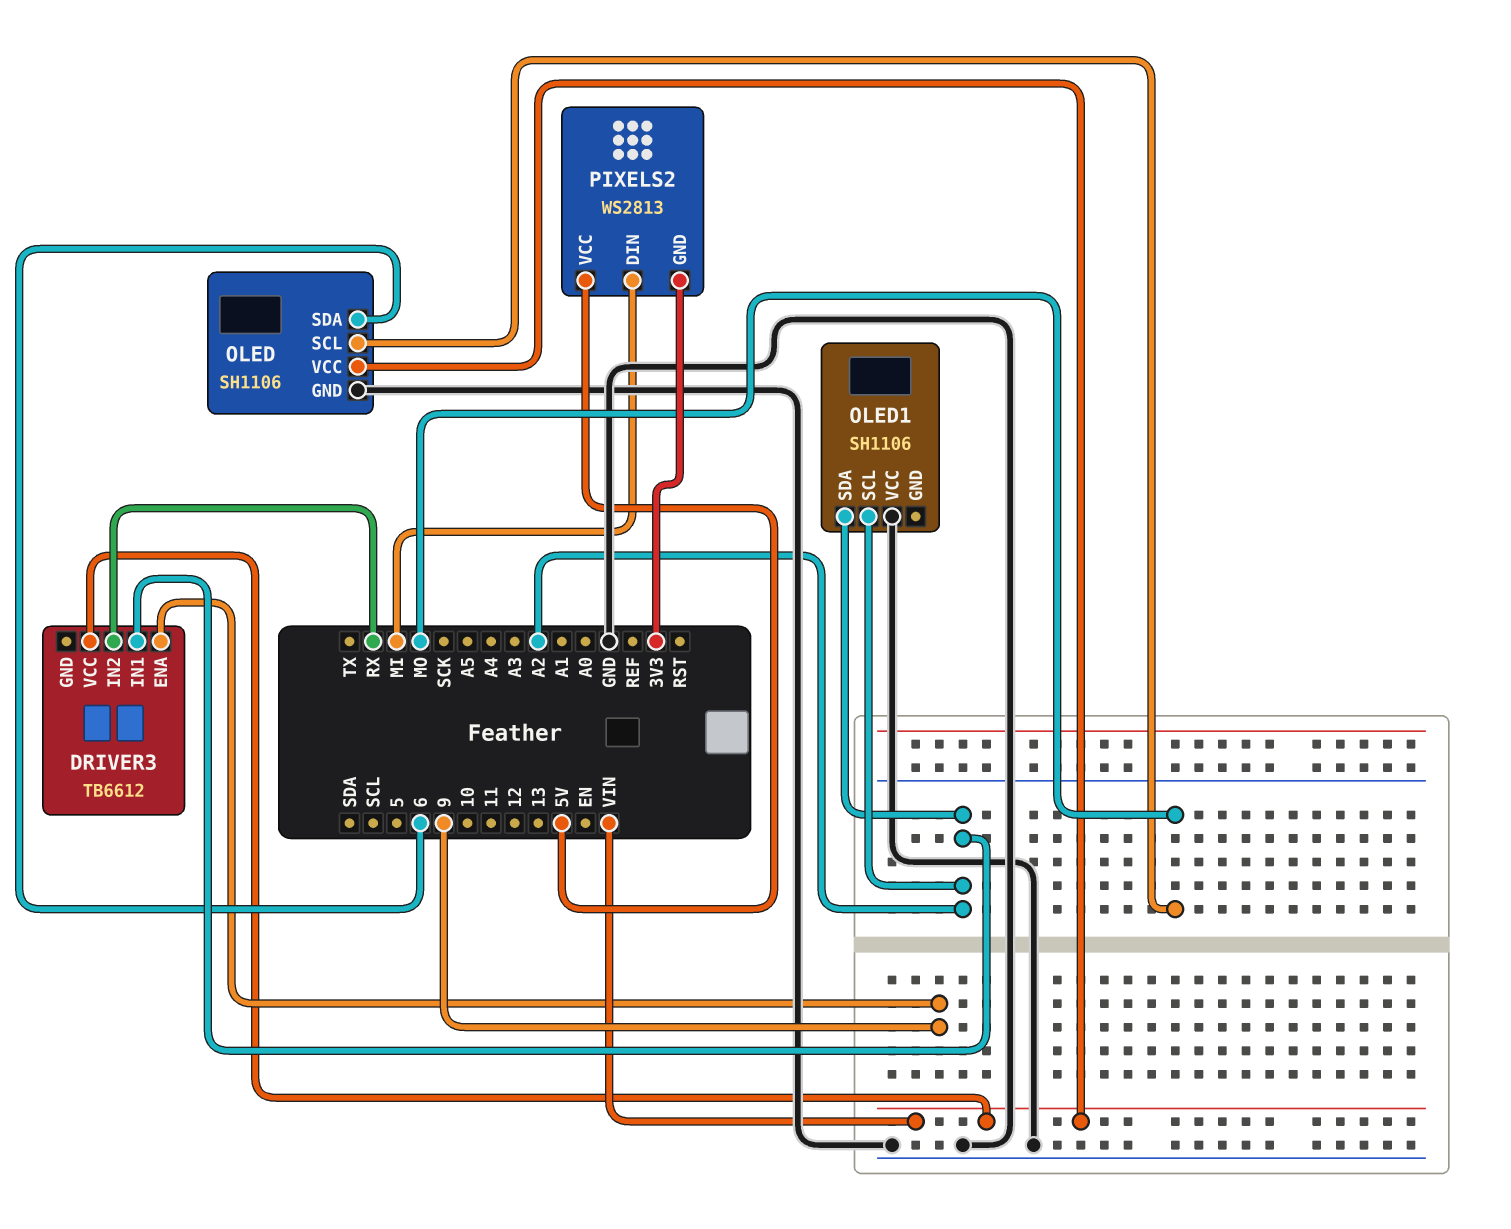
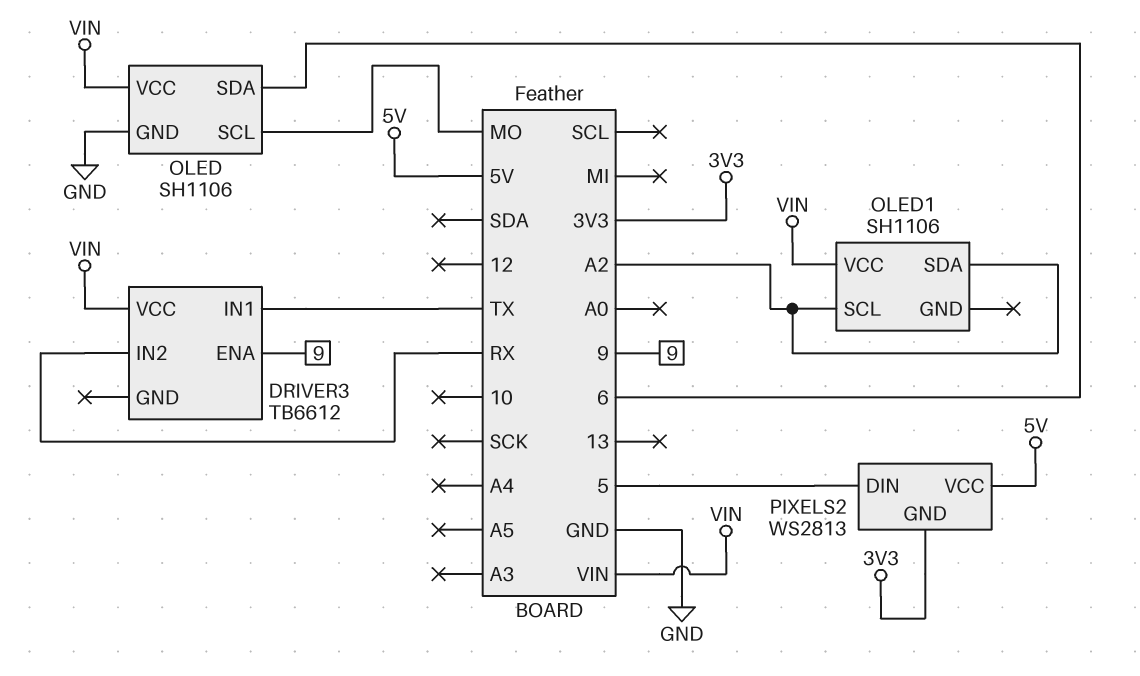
DRIVER3 pin IN1: A2 -> TX
OLED1 pin VCC: GND -> VIN
PIXELS2 pin DIN: MI -> 5

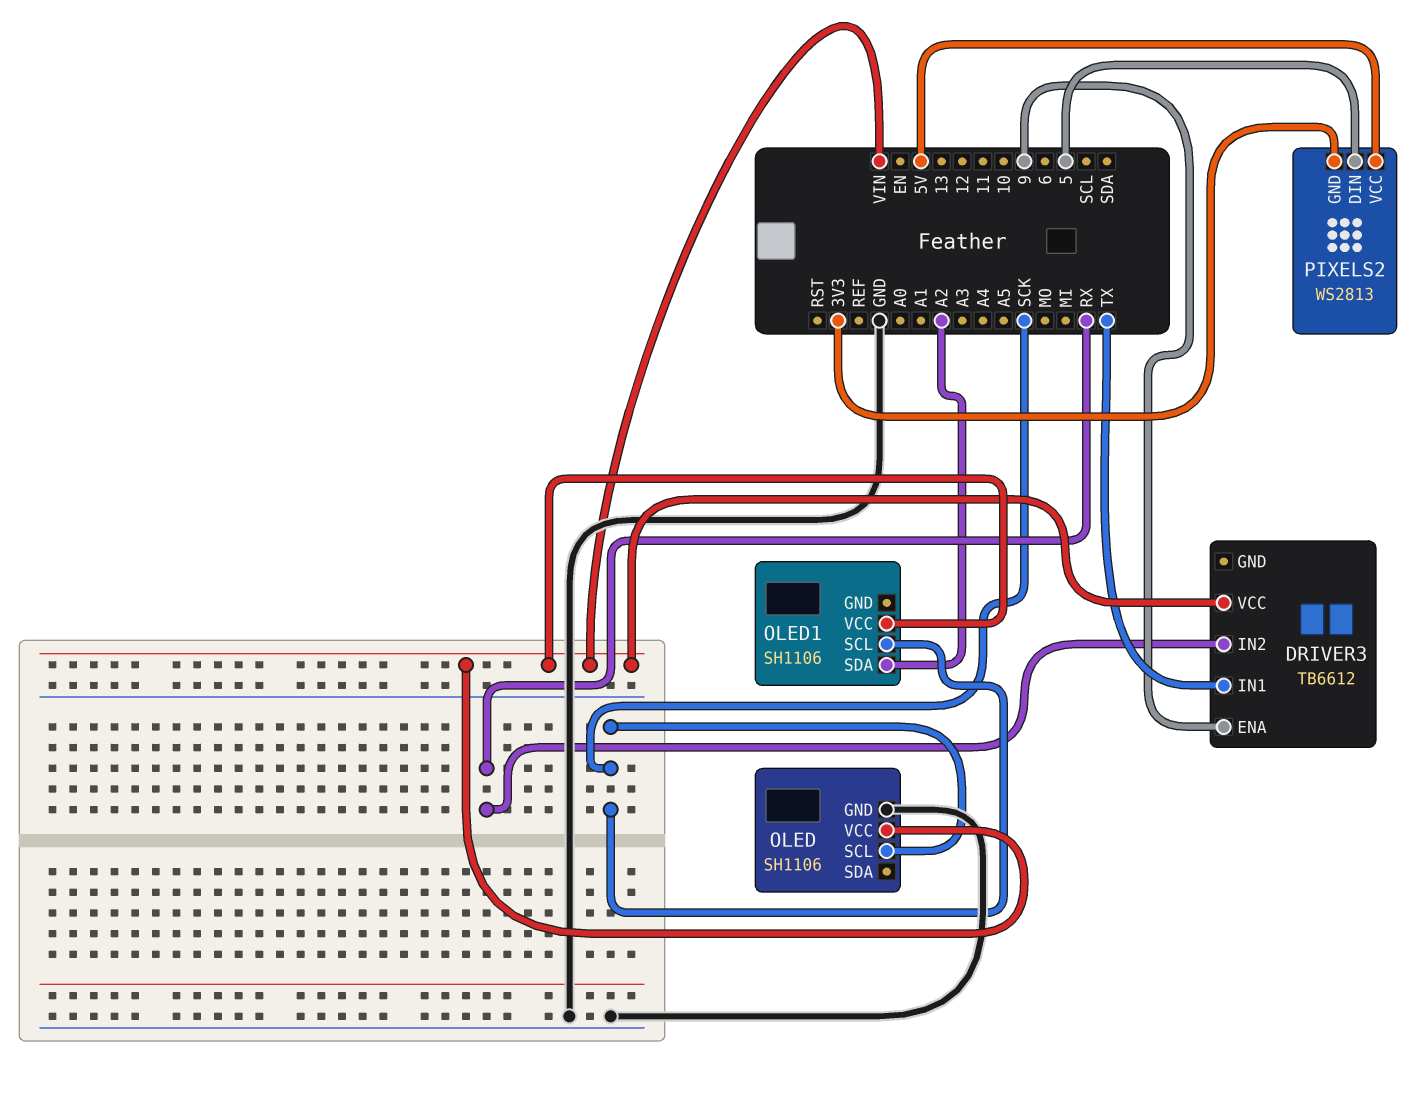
OLED pin SCL: MO -> SCK
OLED pin SDA: 6 -> none
OLED1 pin SCL: A2 -> SCK

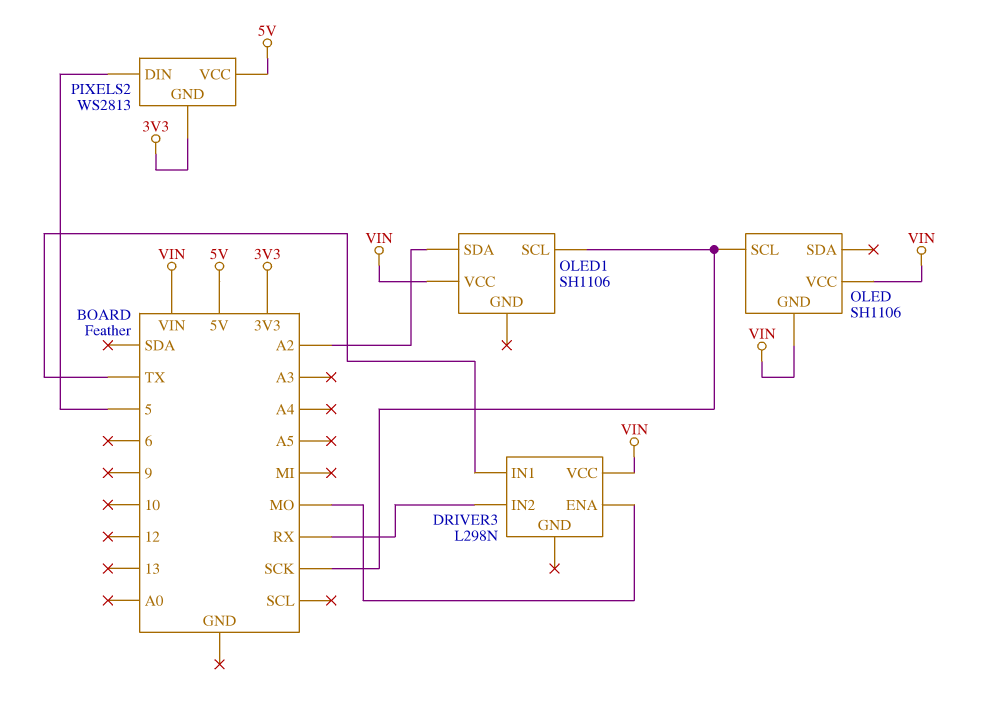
DRIVER3: TB6612 -> L298N
DRIVER3 pin ENA: 9 -> MO
OLED pin GND: GND -> VIN

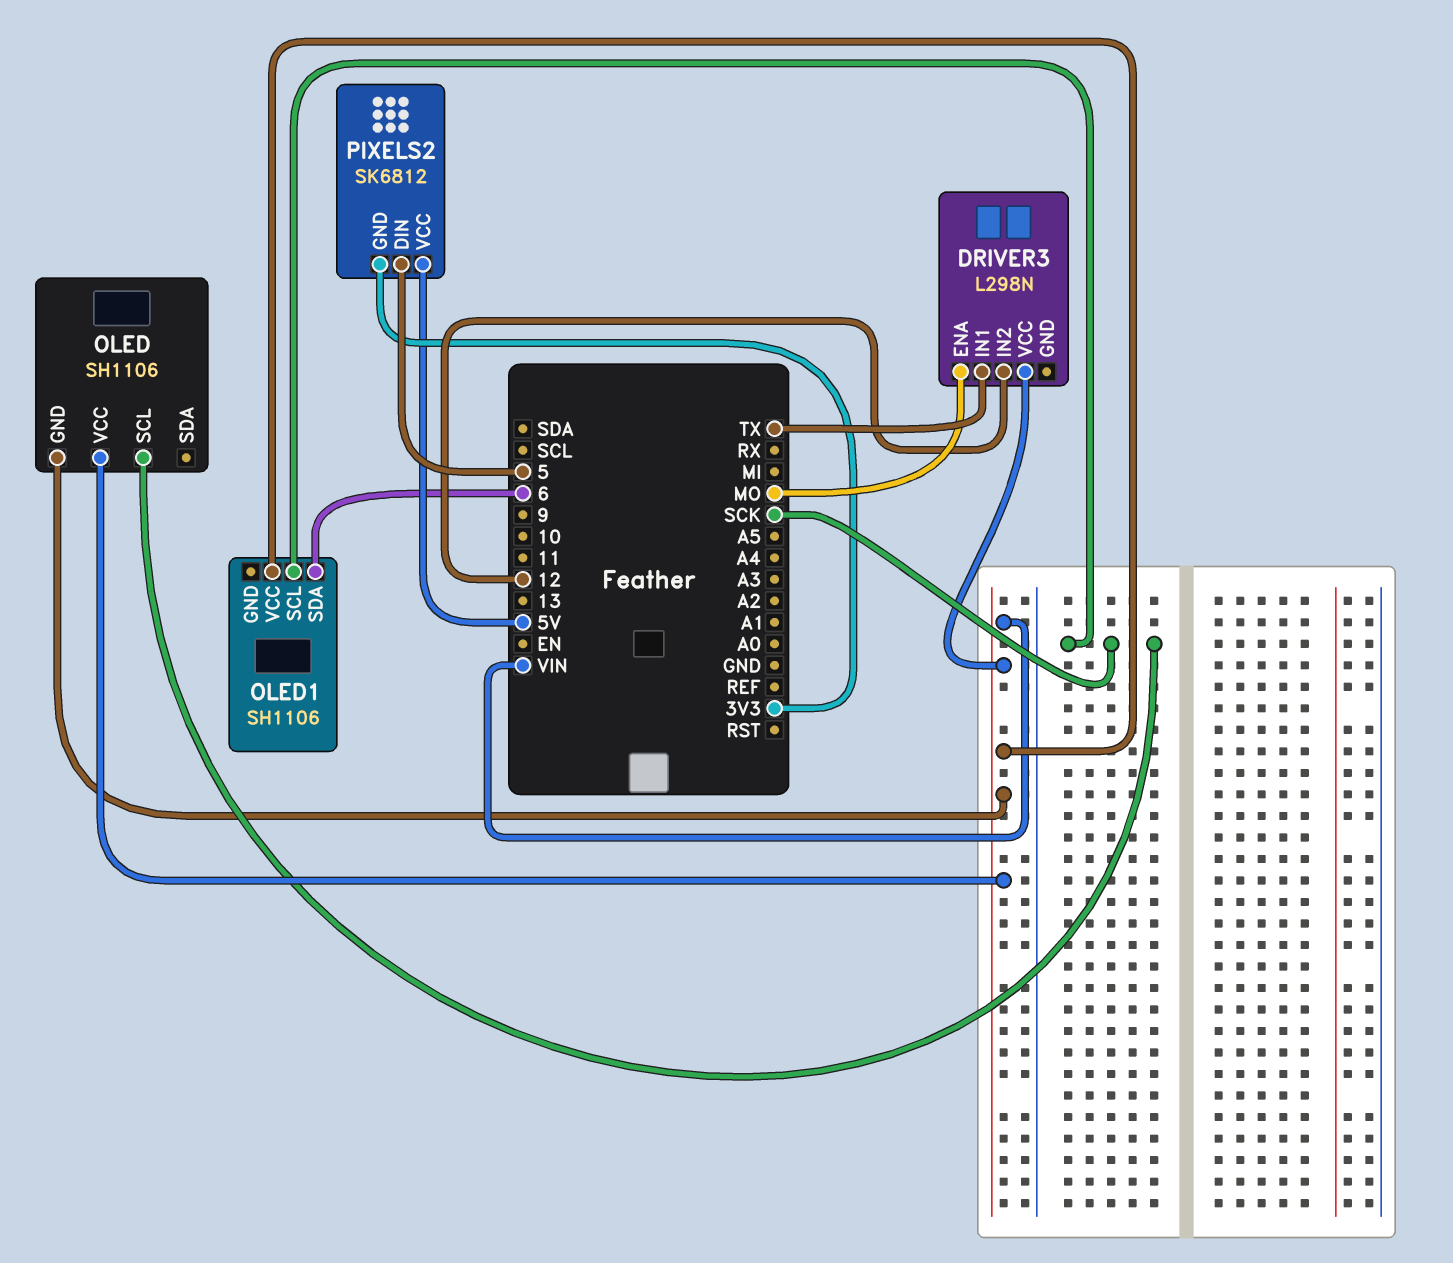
DRIVER3 pin IN2: RX -> 12
OLED1 pin SDA: A2 -> 6
PIXELS2: WS2813 -> SK6812

